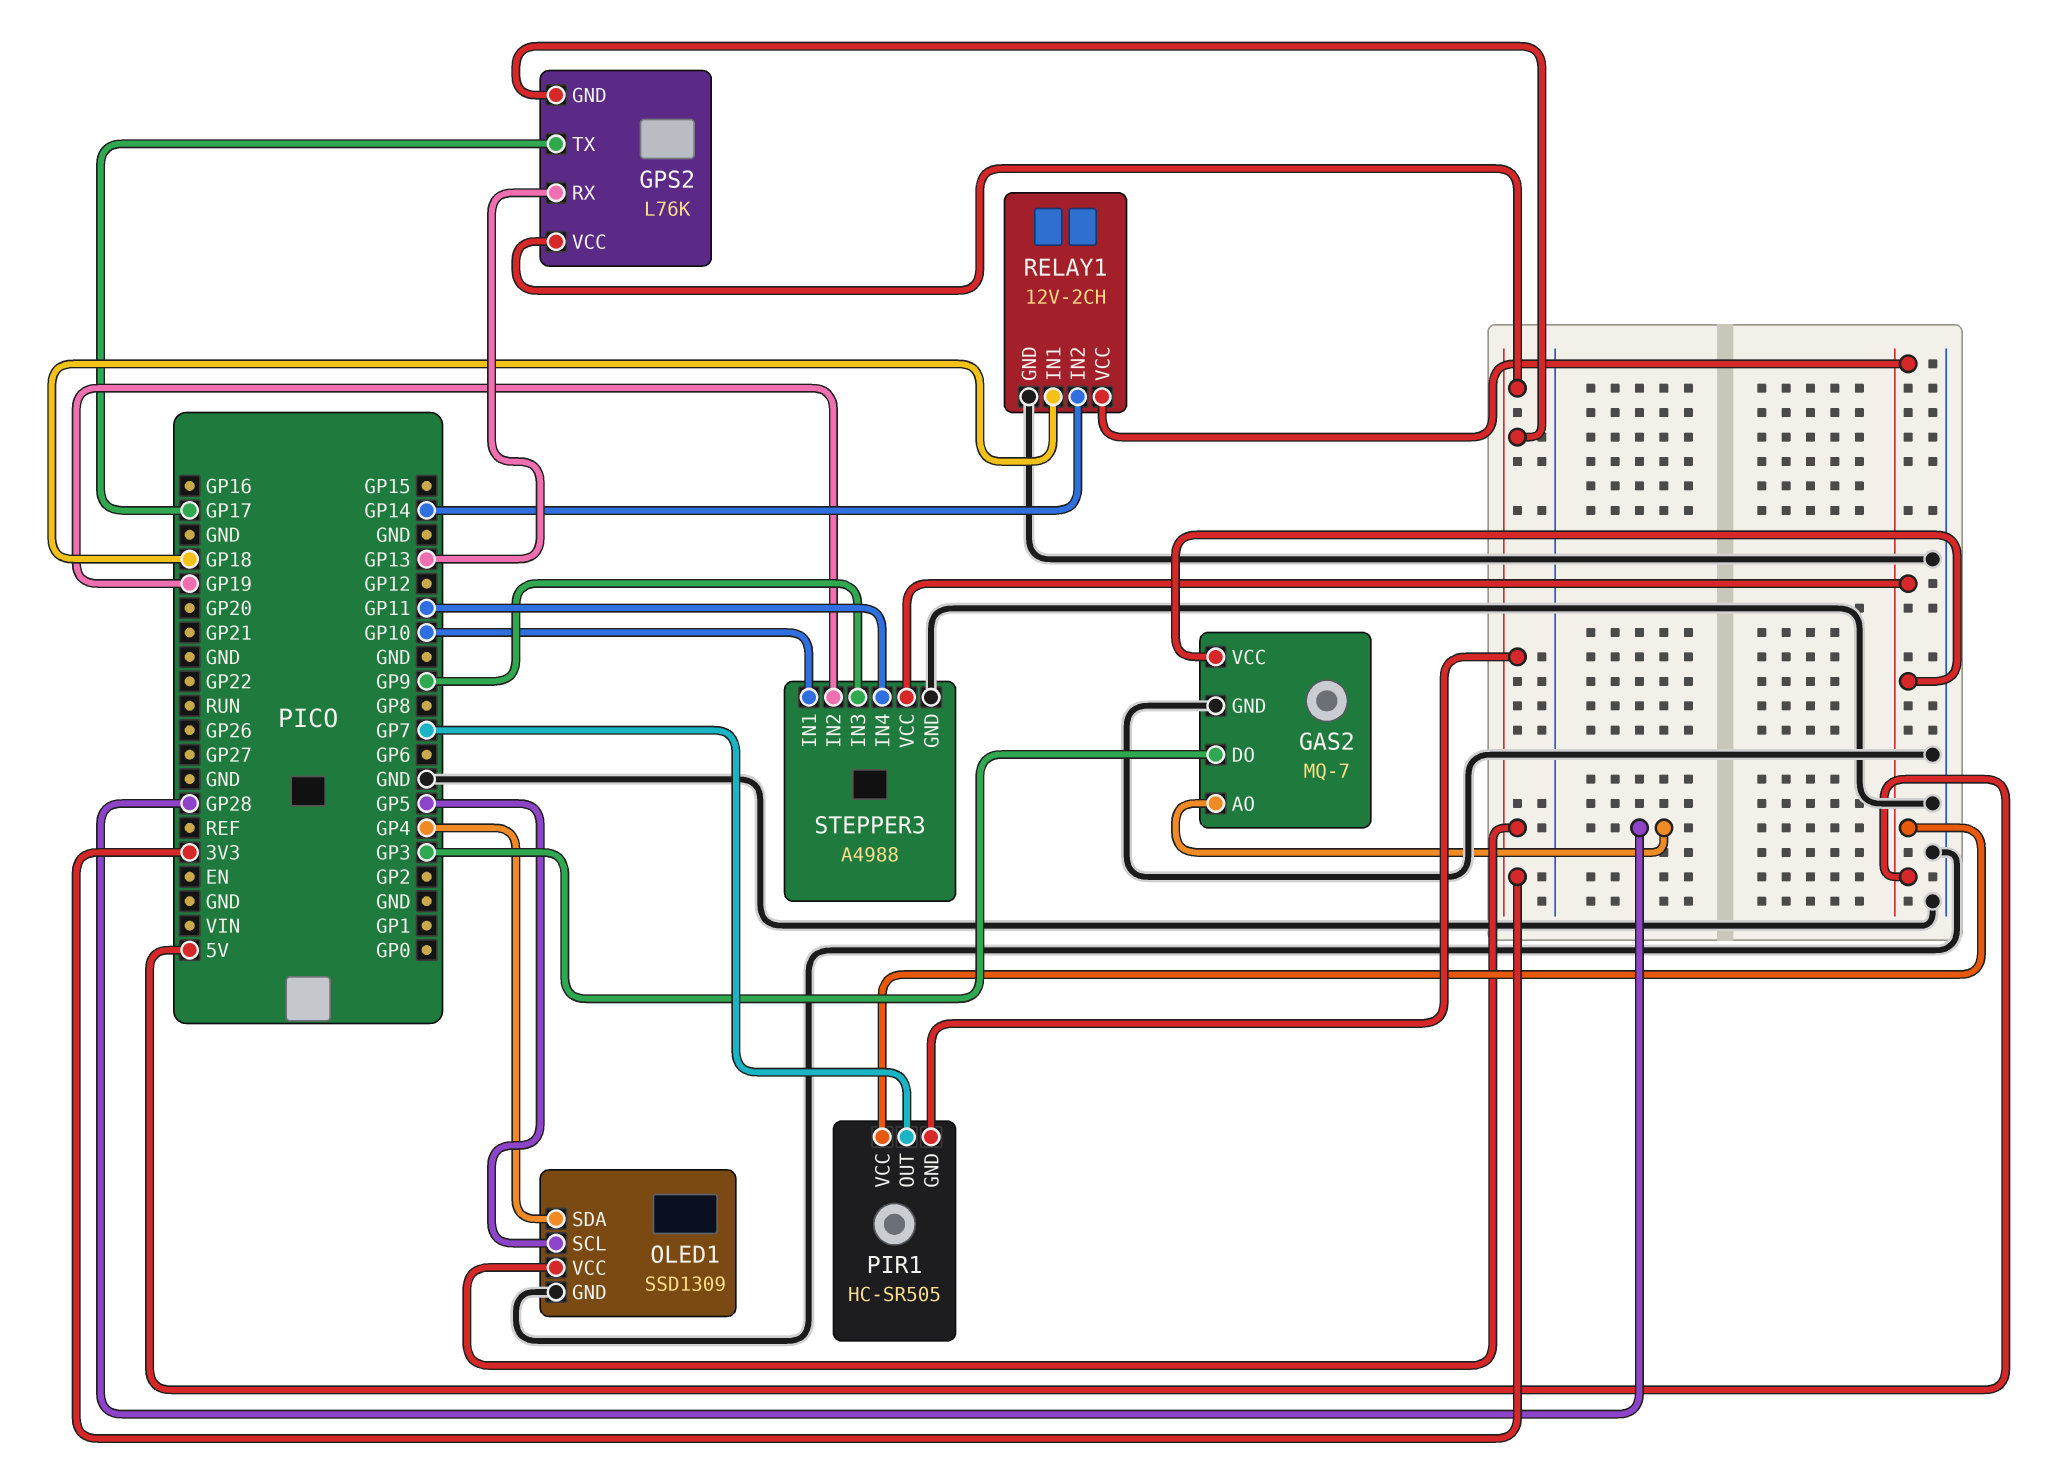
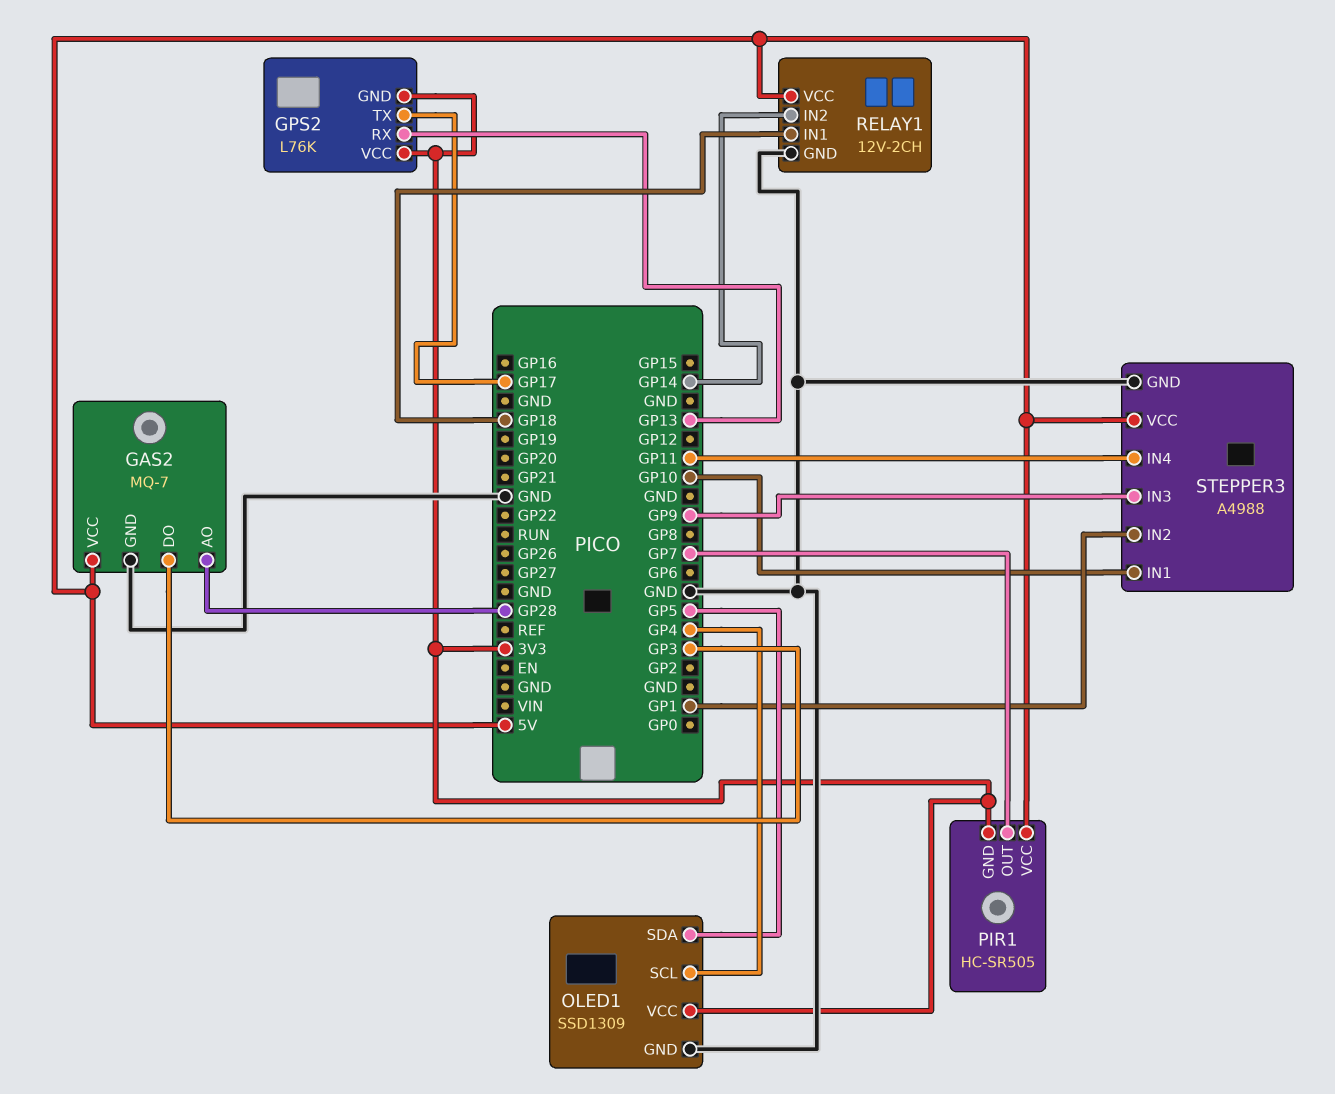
OLED1 pin SCL: GP5 -> GP4
OLED1 pin SDA: GP4 -> GP5
STEPPER3 pin IN2: GP19 -> GP1

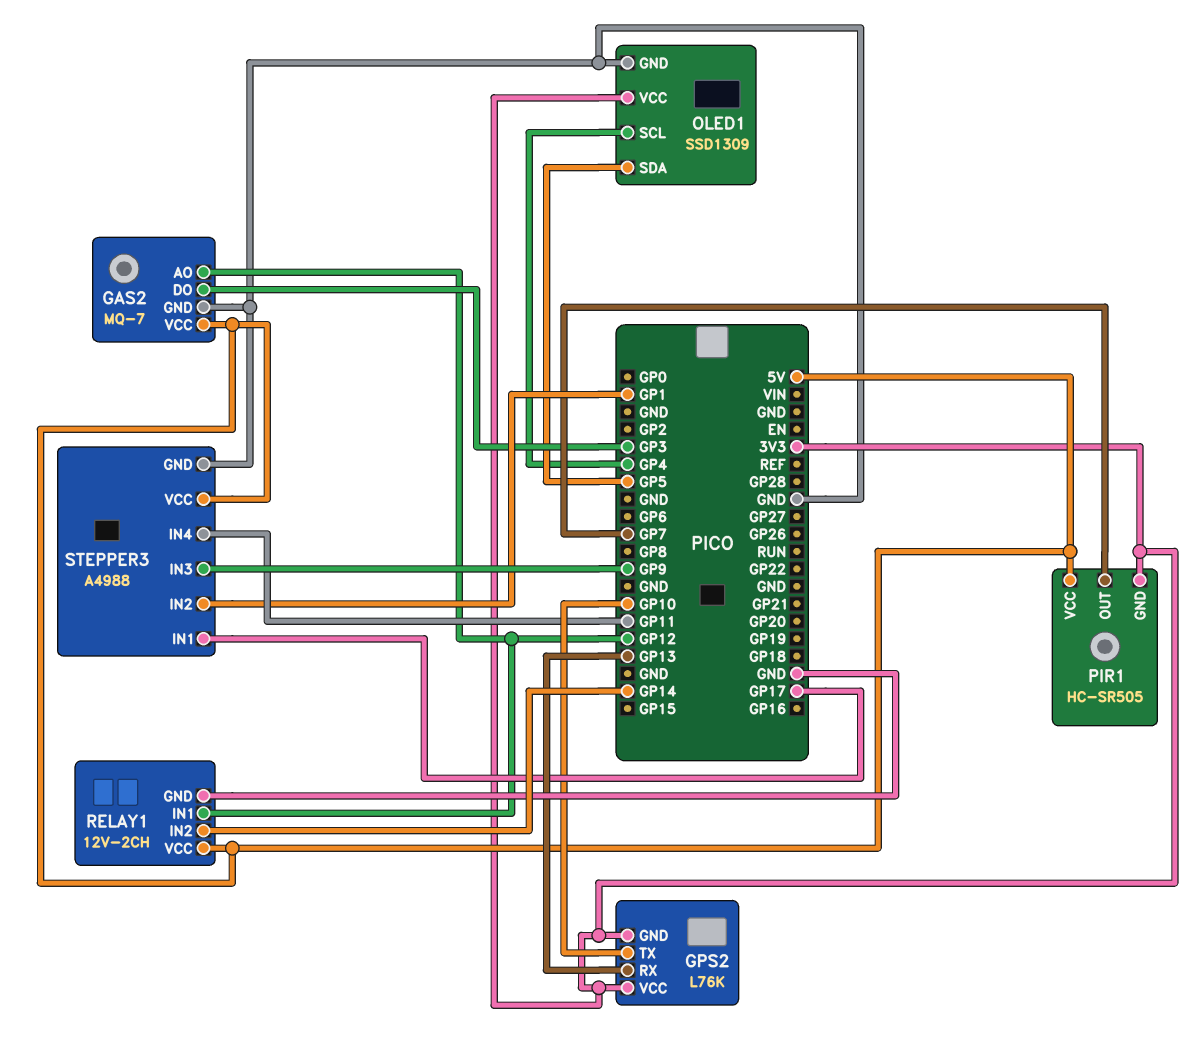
GAS2 pin AO: GP28 -> GP12
GPS2 pin TX: GP17 -> GP10
RELAY1 pin IN1: GP18 -> GP12
STEPPER3 pin IN1: GP10 -> GP17

